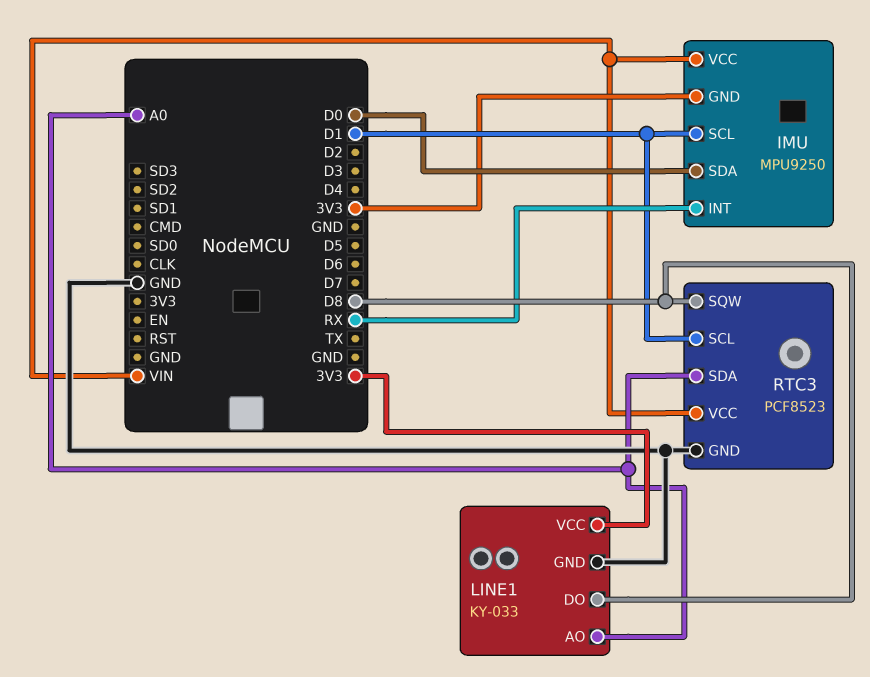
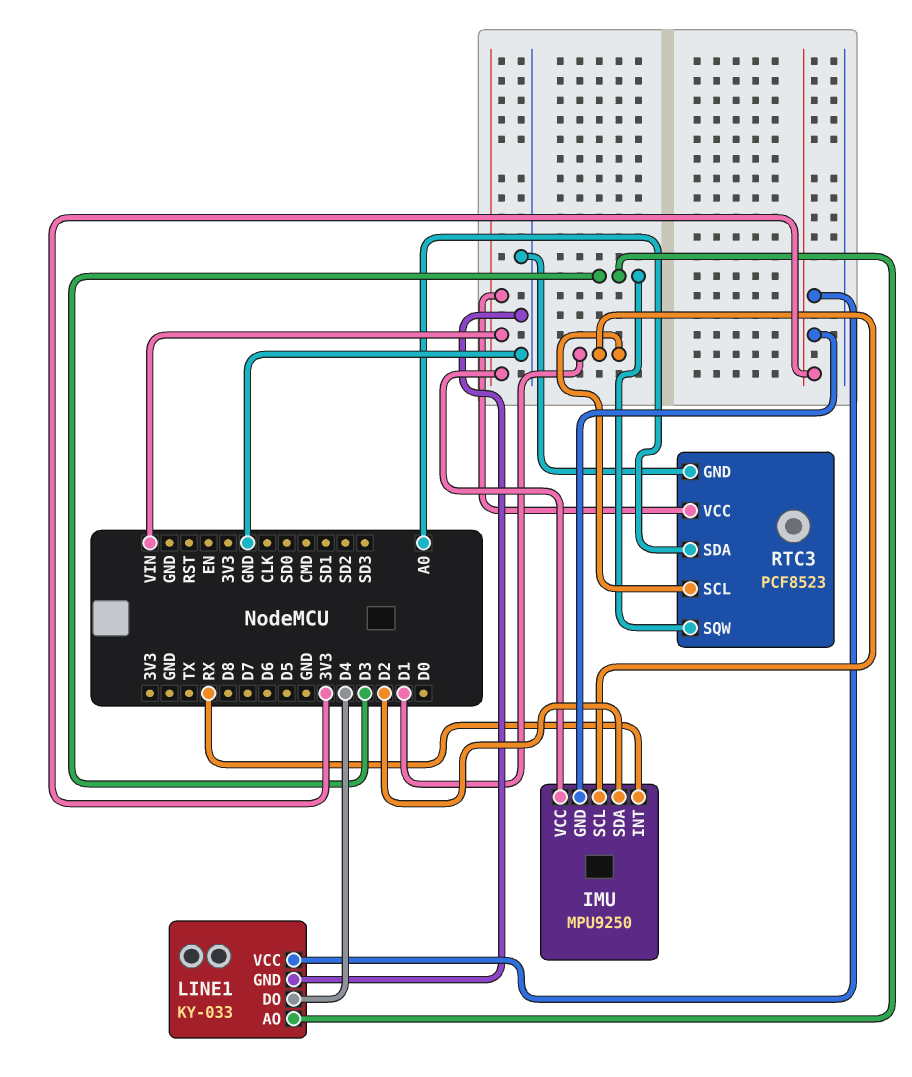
IMU pin SDA: D0 -> D2
LINE1 pin AO: A0 -> D3
LINE1 pin DO: D8 -> D4
RTC3 pin SQW: D8 -> D3

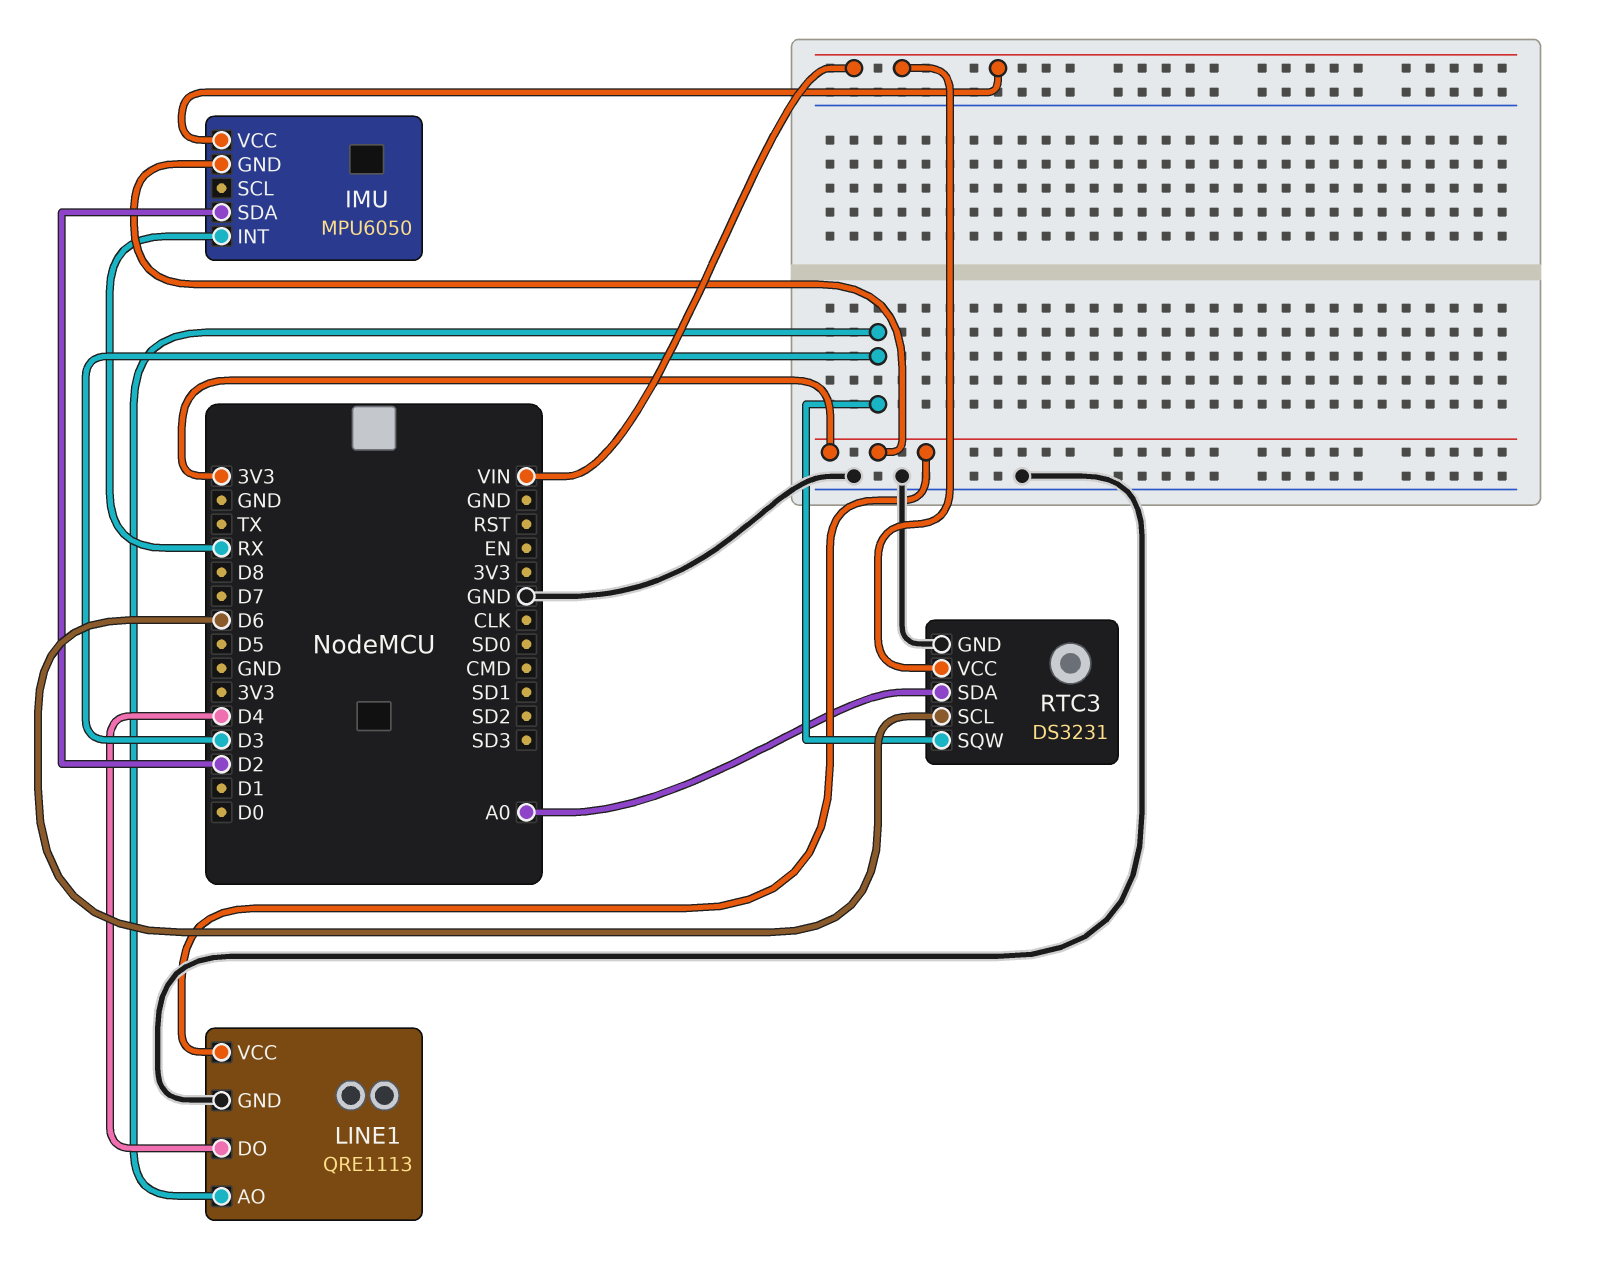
IMU: MPU9250 -> MPU6050
IMU pin SCL: D1 -> none
LINE1: KY-033 -> QRE1113
RTC3: PCF8523 -> DS3231
RTC3 pin SCL: D1 -> D6

